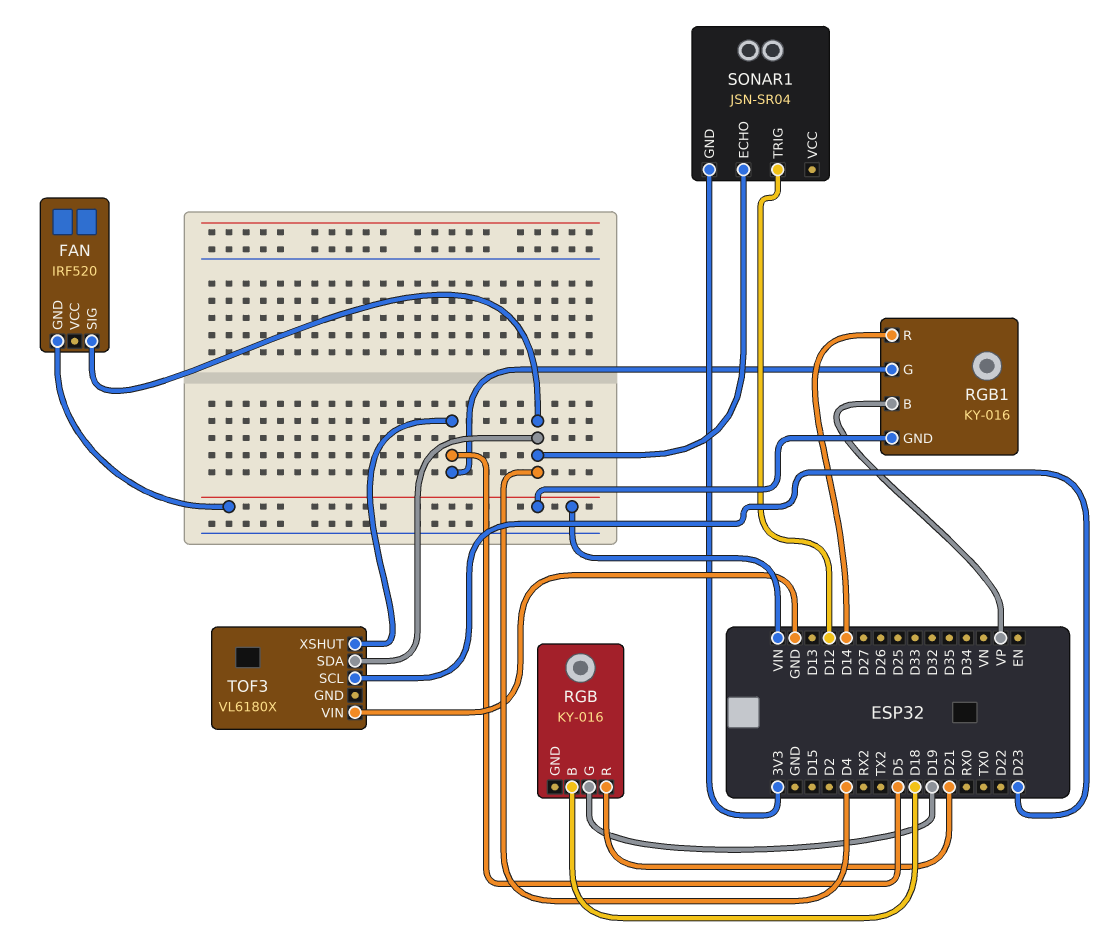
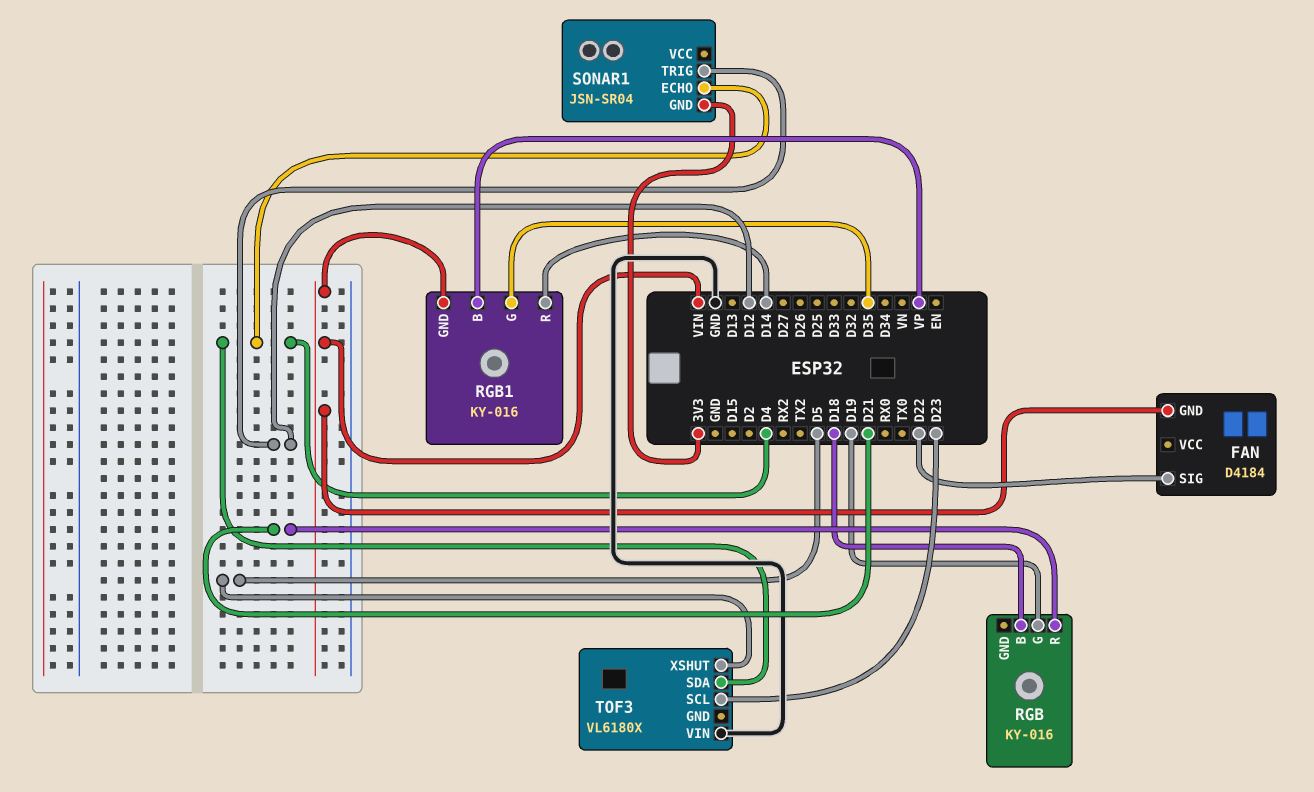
FAN: IRF520 -> D4184
FAN pin SIG: D4 -> D22
RGB1 pin G: D5 -> D35

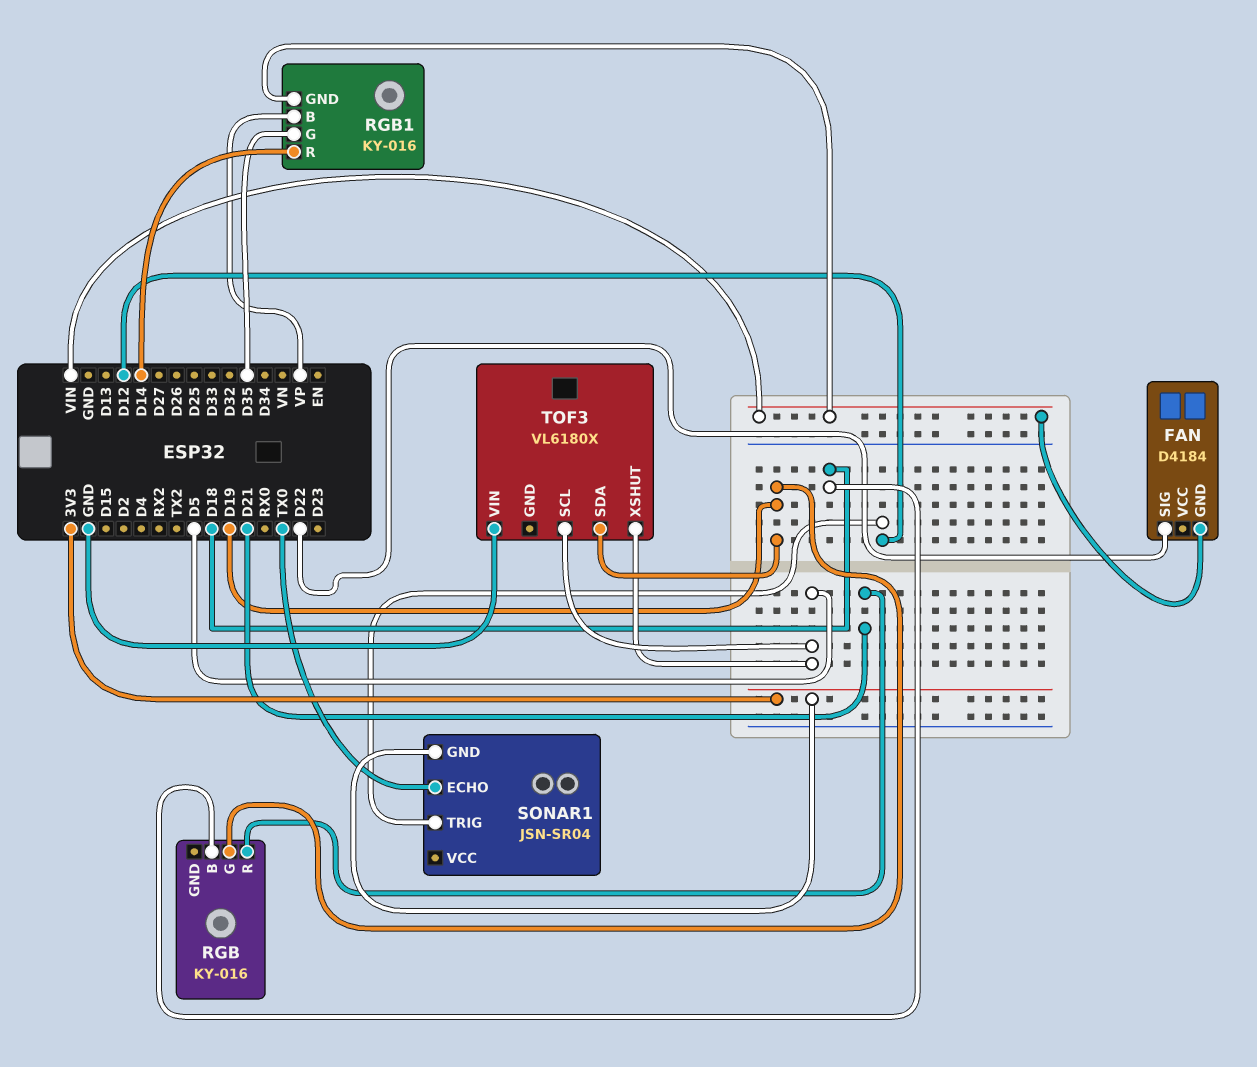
SONAR1 pin ECHO: D4 -> TX0
TOF3 pin SCL: D23 -> D5
TOF3 pin SDA: D4 -> D19

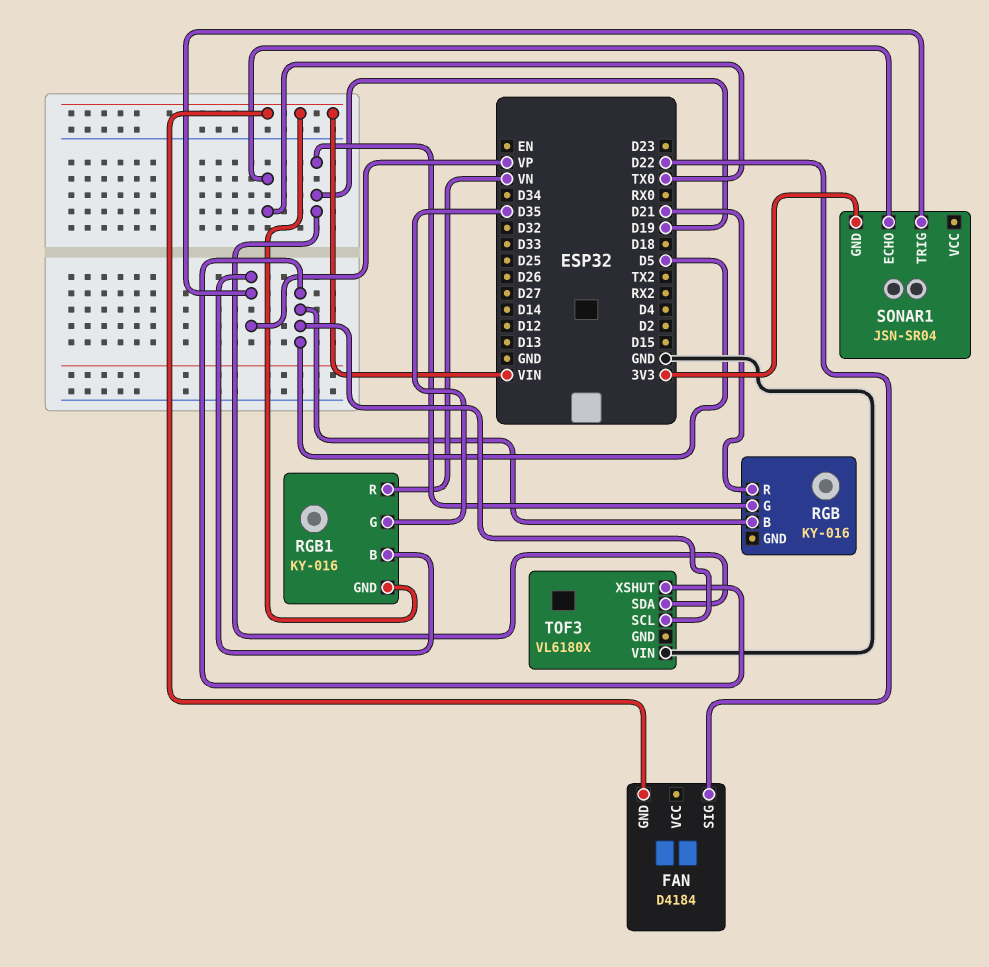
RGB pin B: D18 -> D5
RGB1 pin R: D14 -> VN
SONAR1 pin TRIG: D12 -> VP

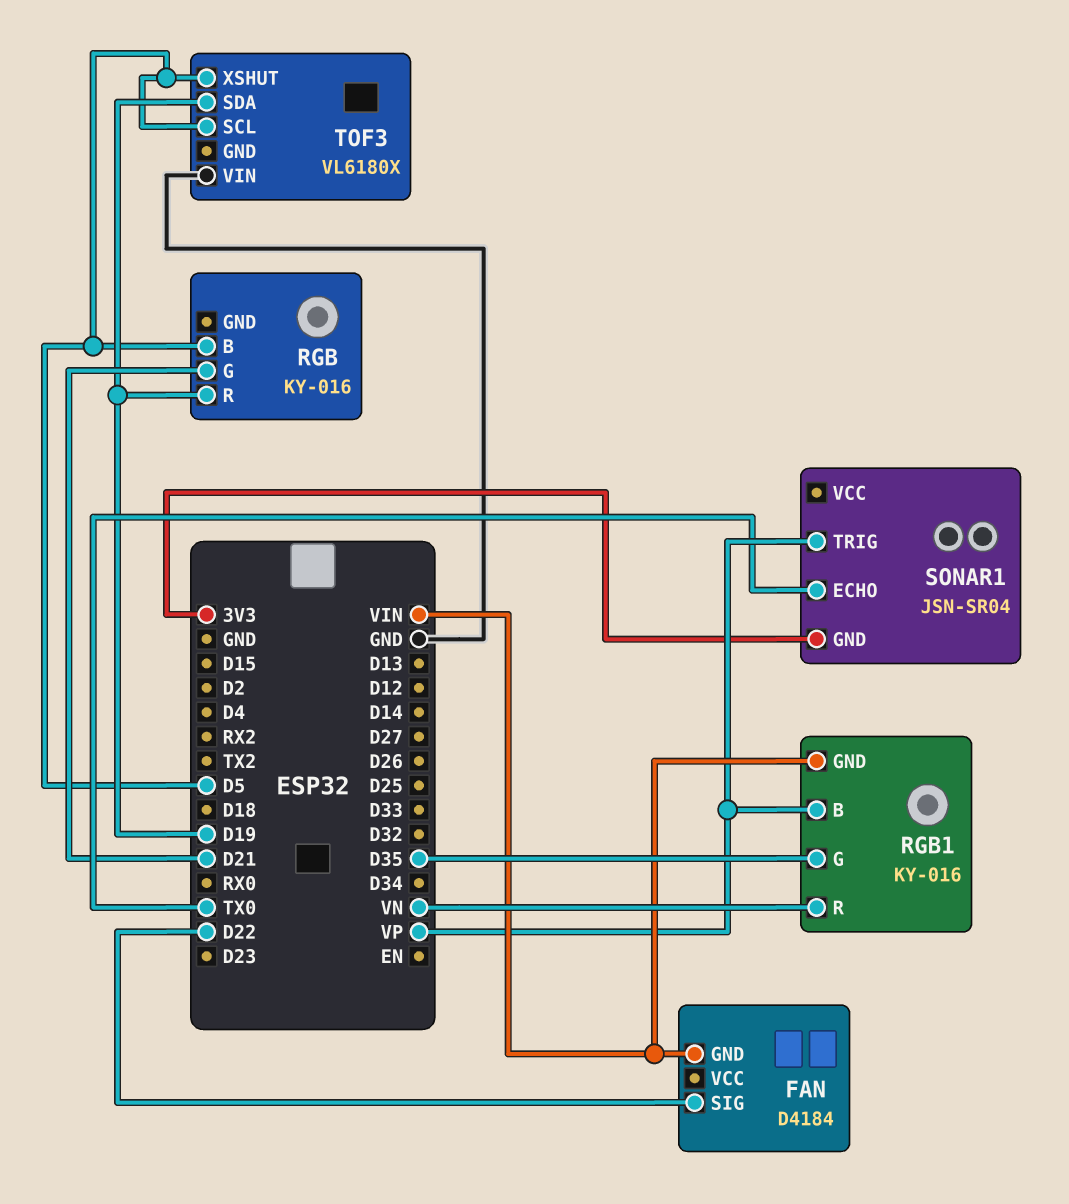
RGB pin G: D19 -> D21
RGB pin R: D21 -> D19

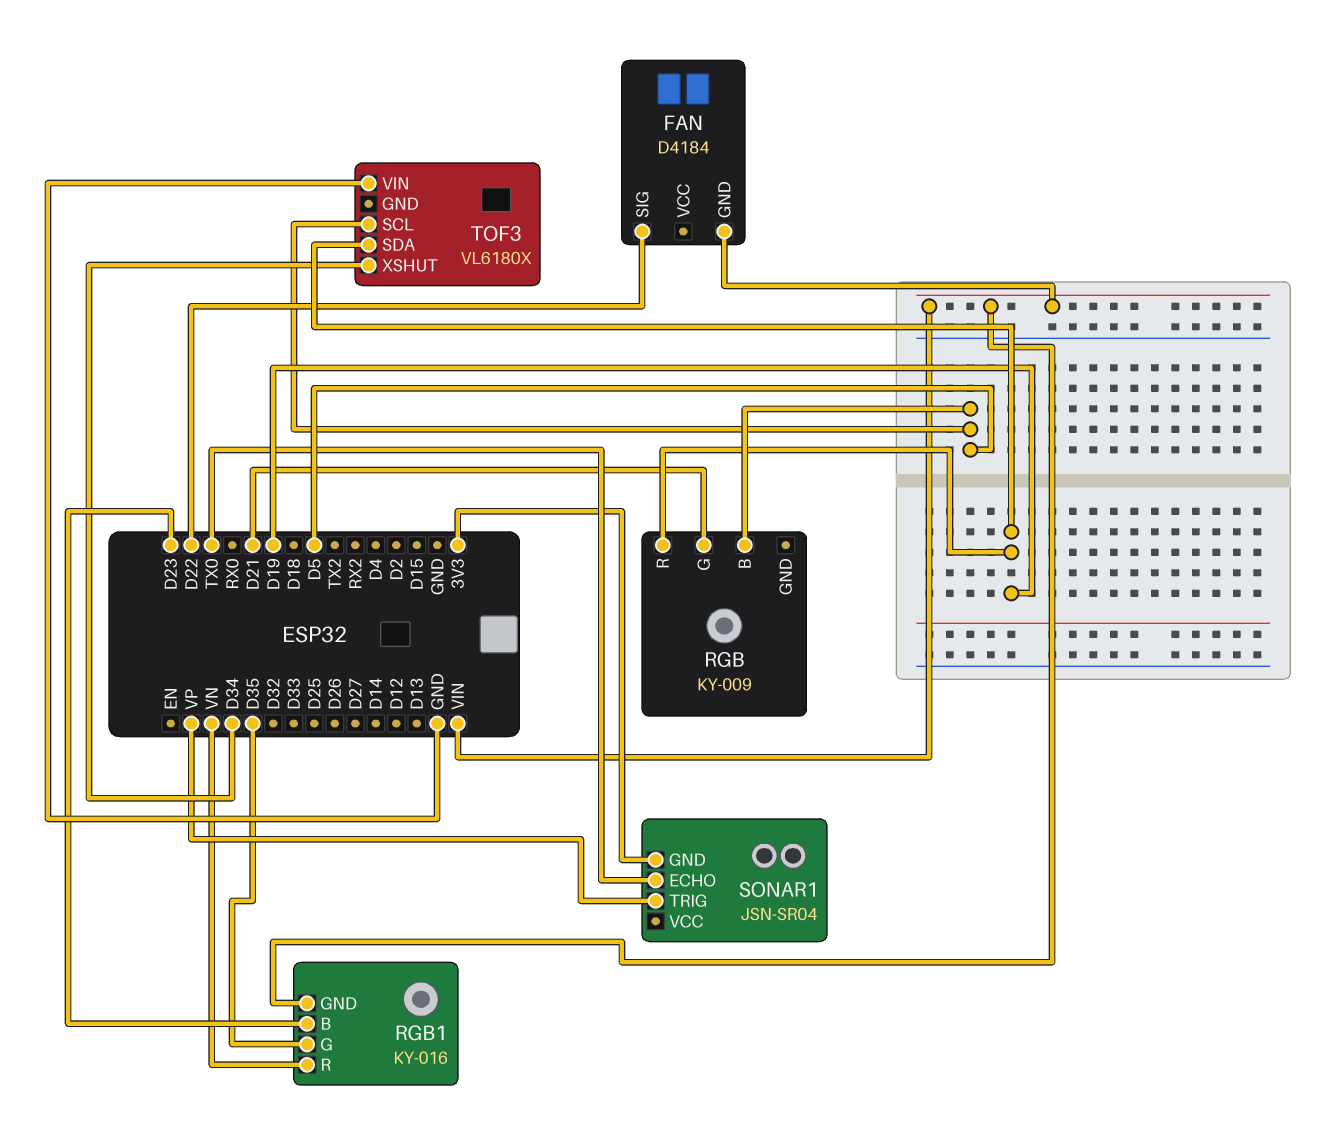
RGB: KY-016 -> KY-009
RGB1 pin B: VP -> D23
TOF3 pin XSHUT: D5 -> D34

